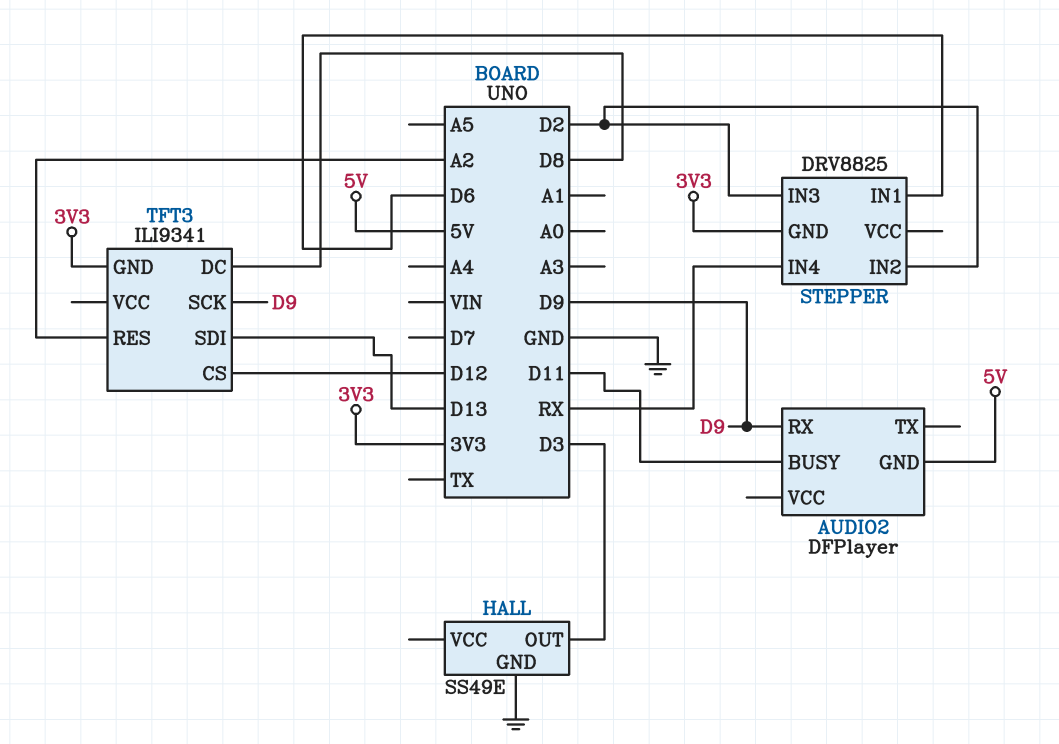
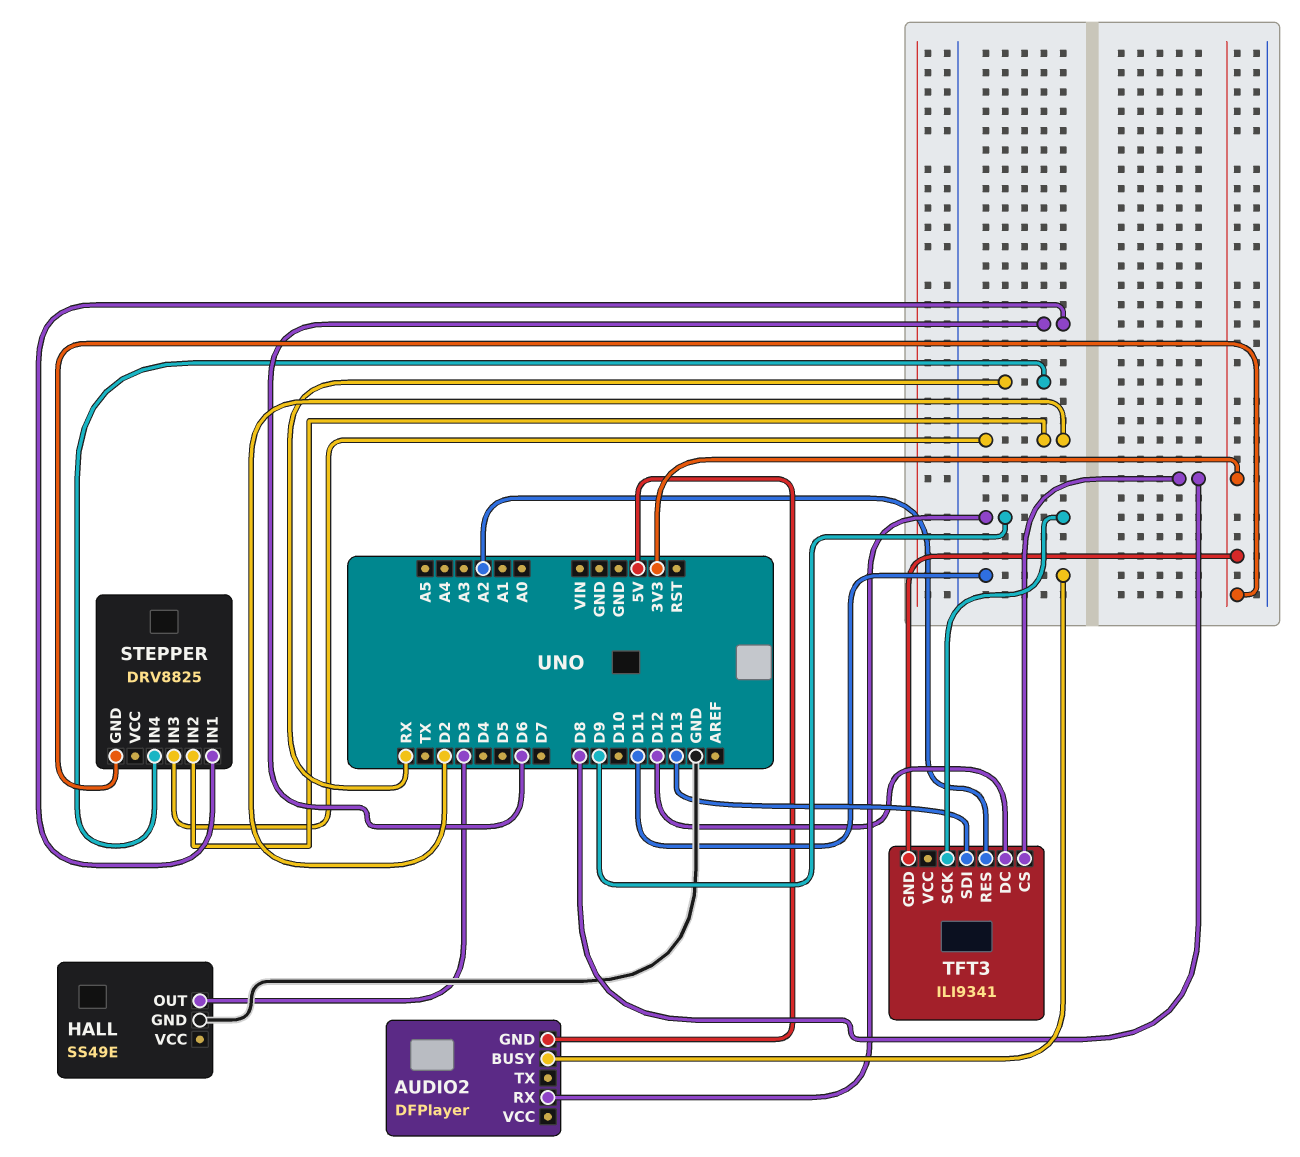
TFT3 pin CS: D12 -> D8
TFT3 pin DC: D8 -> D12

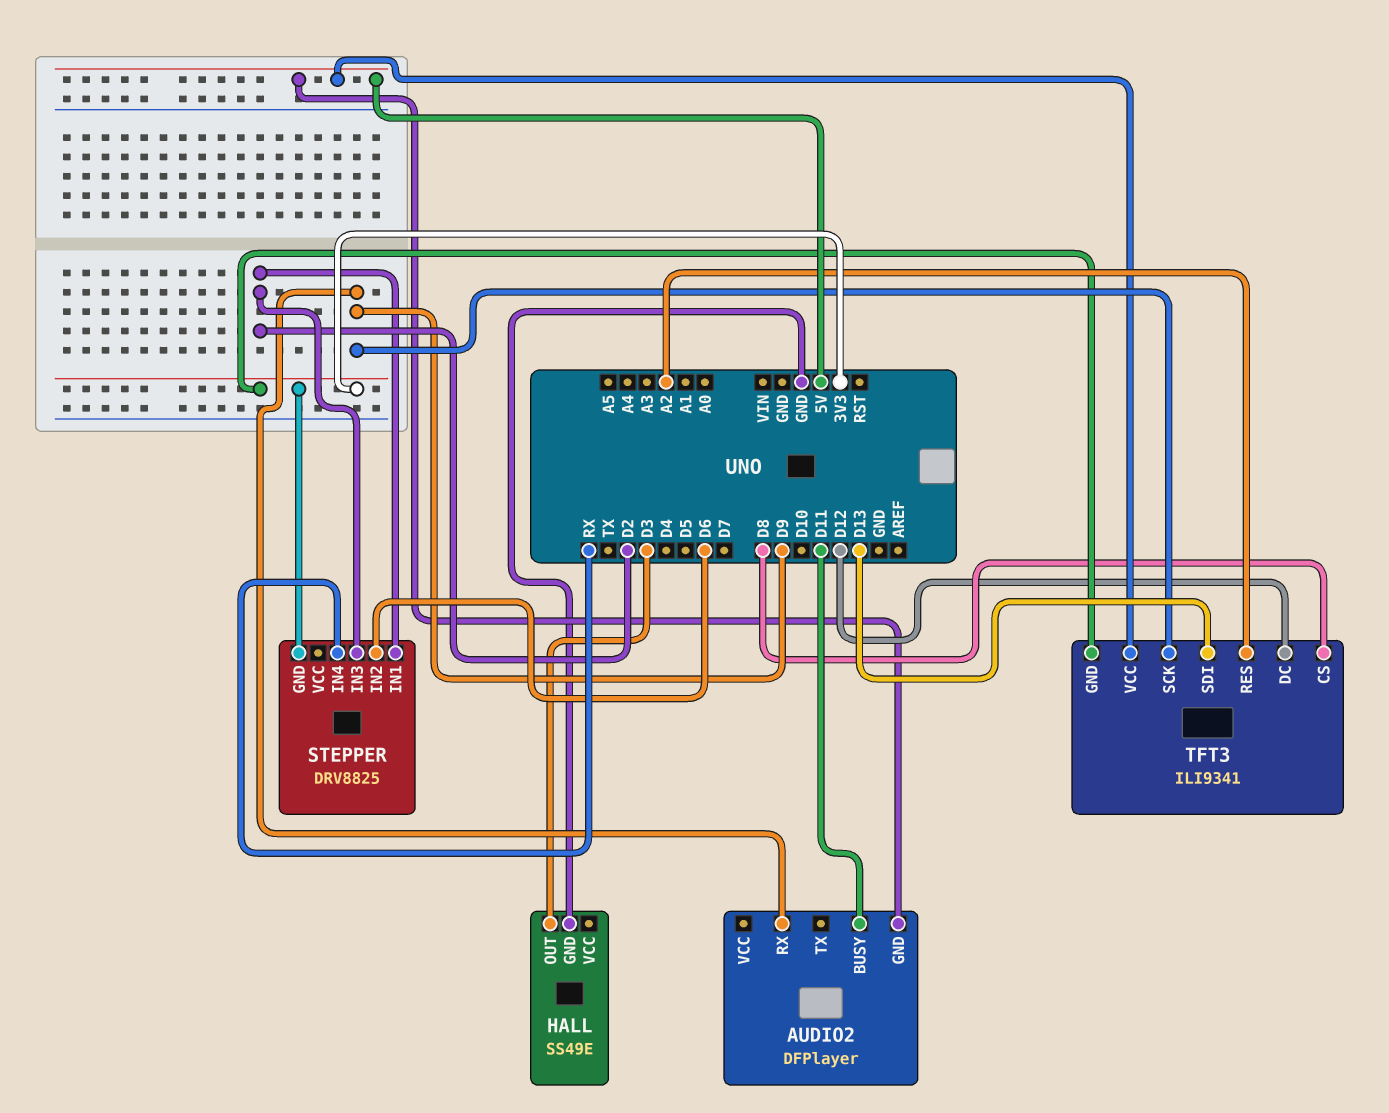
STEPPER pin IN1: D6 -> D2
STEPPER pin IN2: D2 -> D6
TFT3 pin VCC: none -> 5V

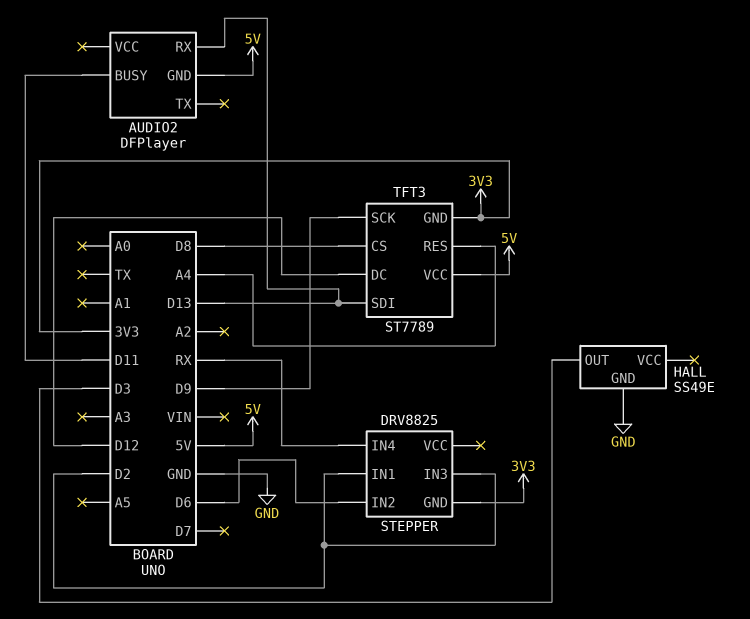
AUDIO2 pin RX: D9 -> D13
TFT3: ILI9341 -> ST7789
TFT3 pin RES: A2 -> A4

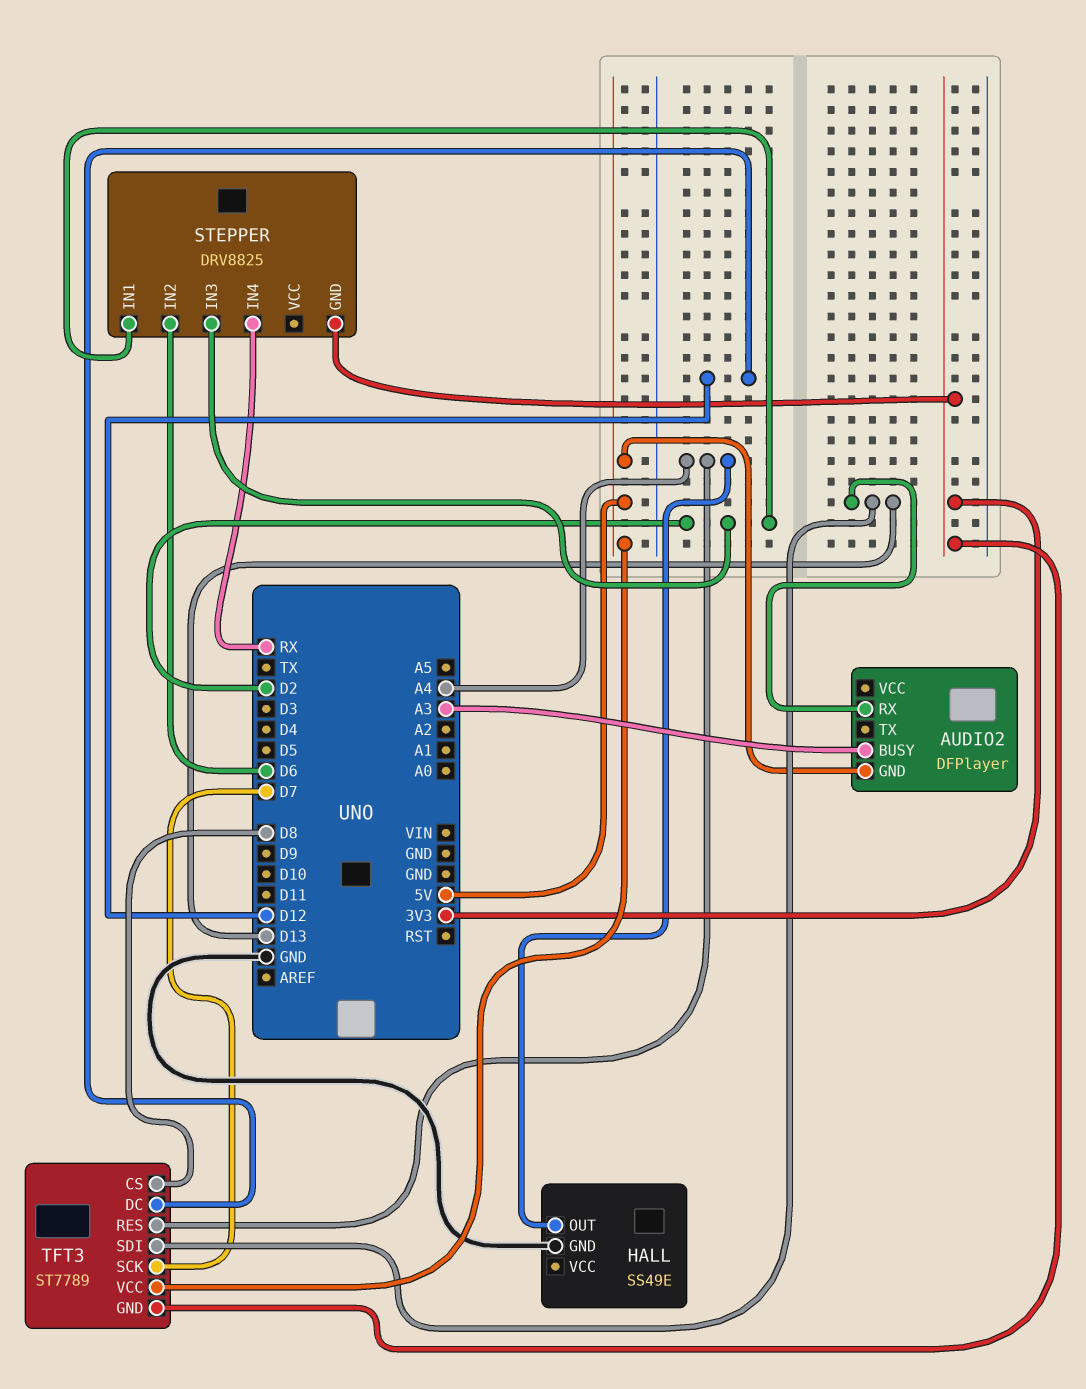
AUDIO2 pin BUSY: D11 -> A3
HALL pin OUT: D3 -> A4
TFT3 pin SCK: D9 -> D7

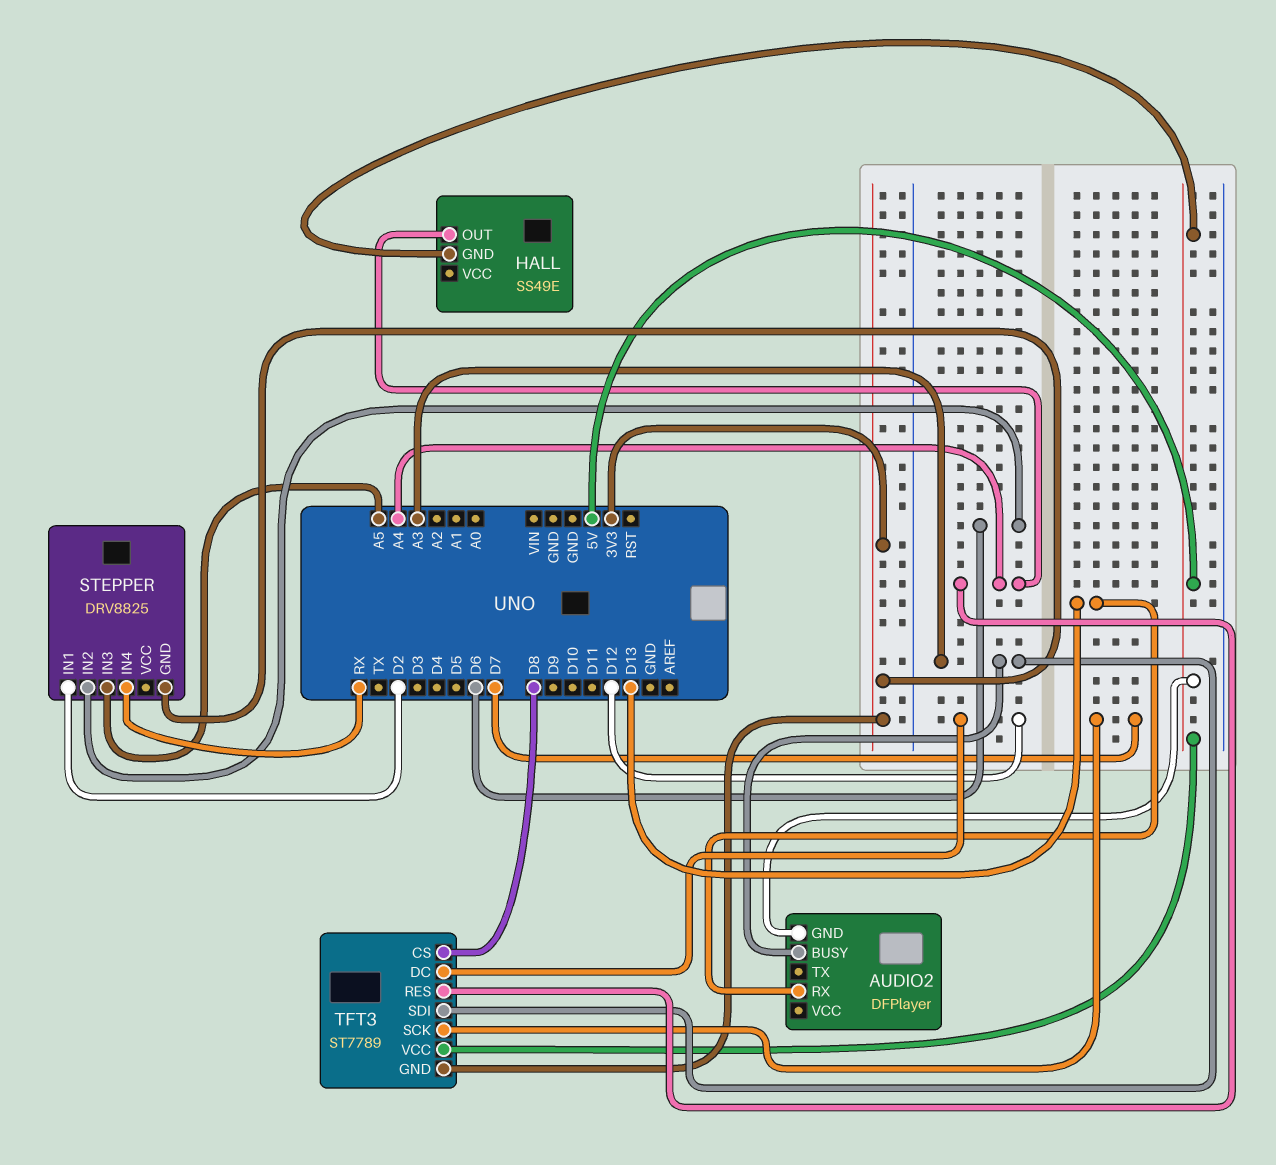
HALL pin GND: GND -> 5V
STEPPER pin IN3: D2 -> A5
TFT3 pin SDI: D13 -> A3

